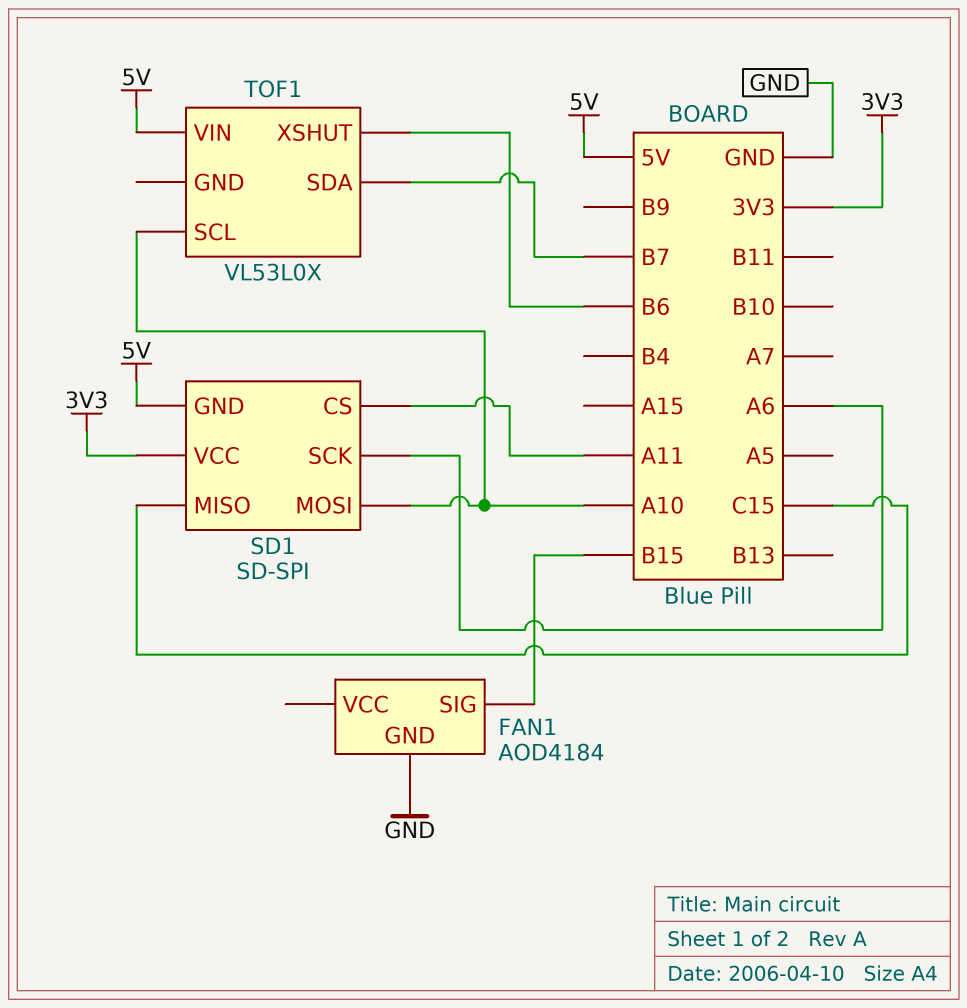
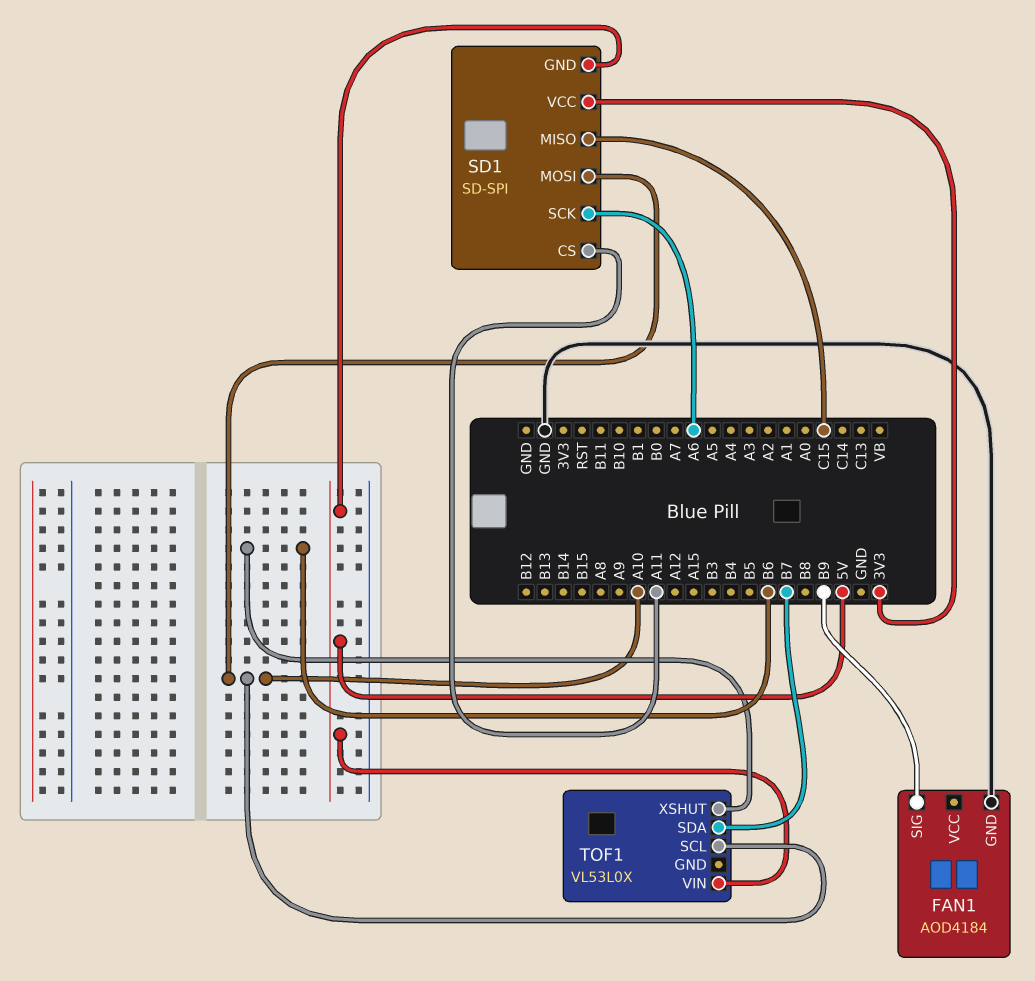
FAN1 pin SIG: B15 -> B9

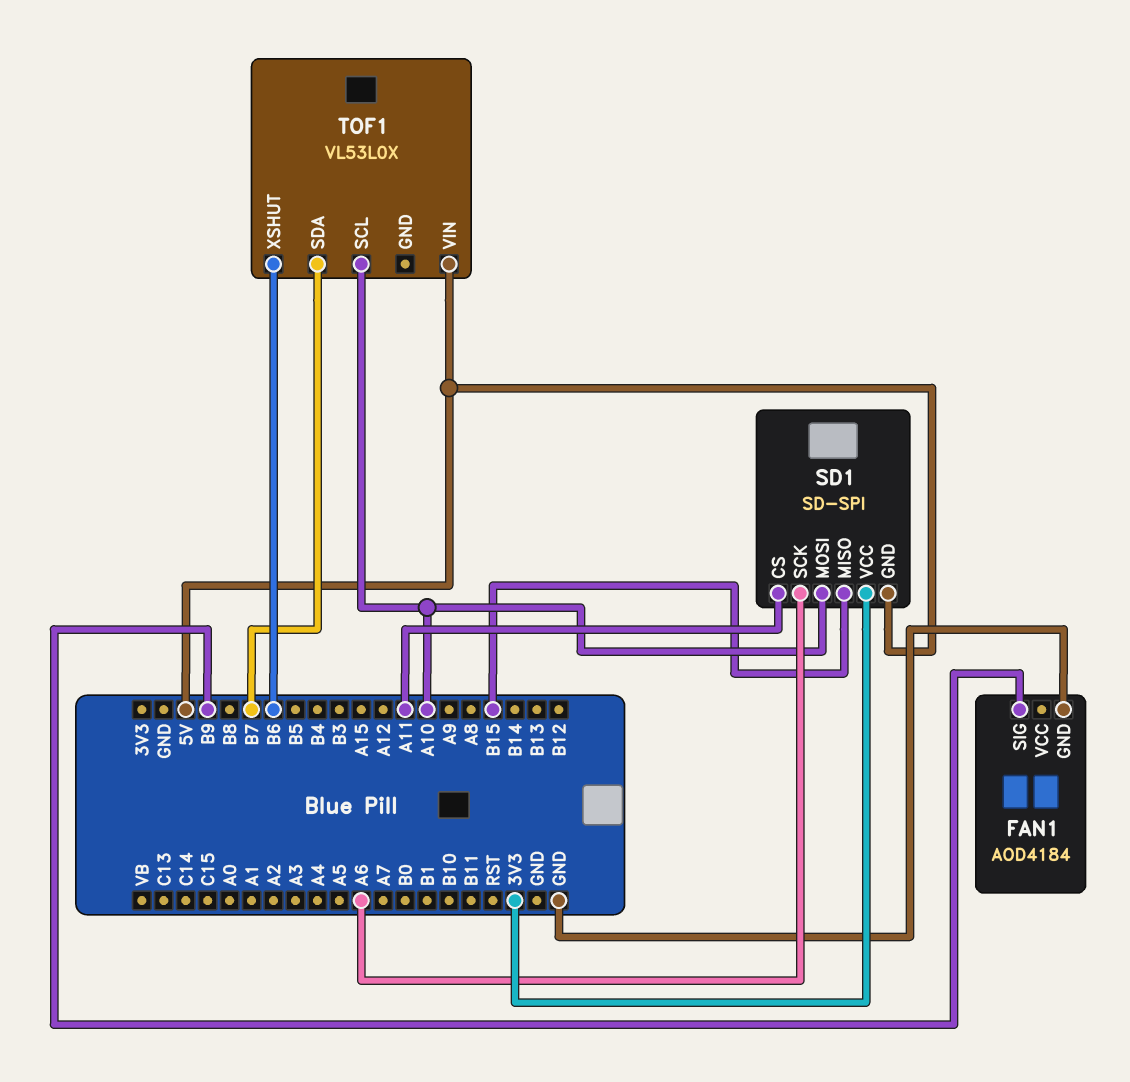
SD1 pin MISO: C15 -> B15

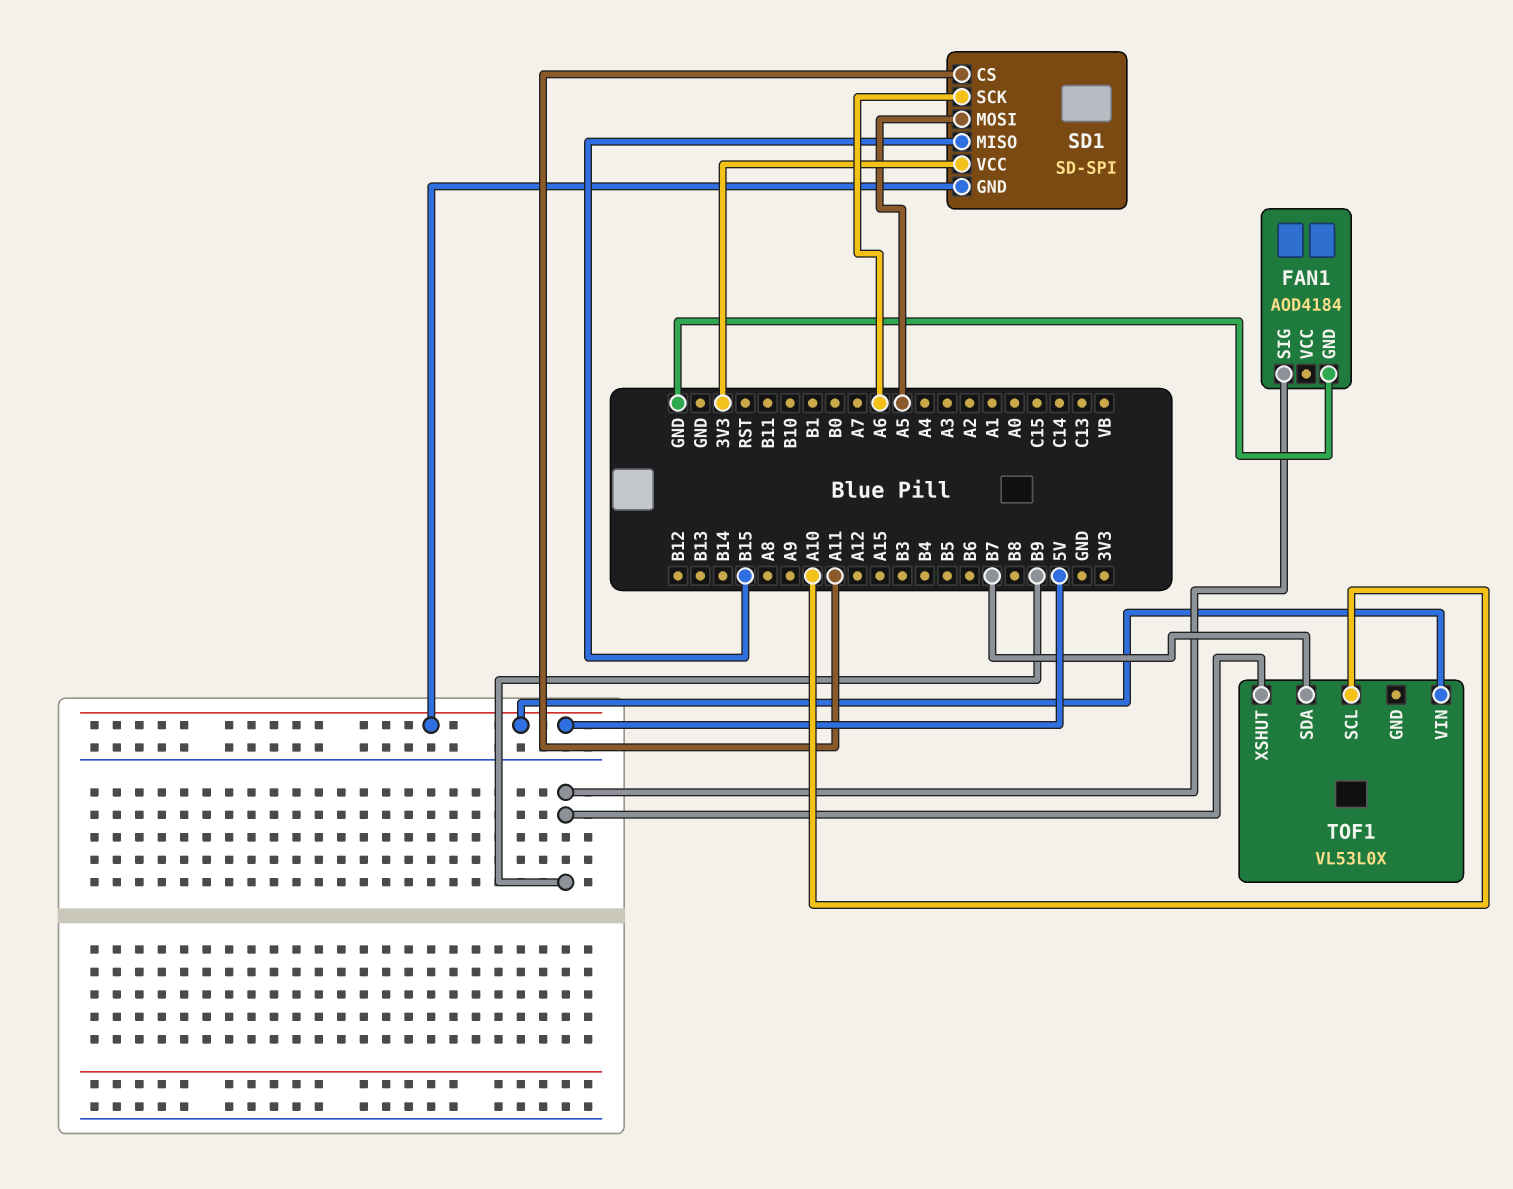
SD1 pin MOSI: A10 -> A5
TOF1 pin XSHUT: B6 -> B9

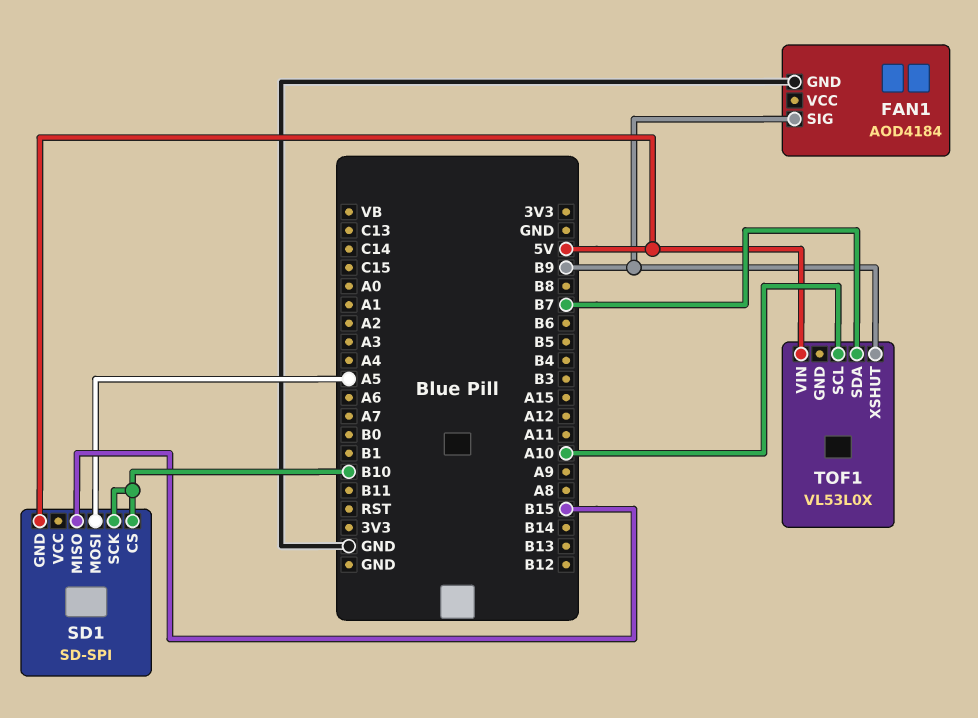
SD1 pin CS: A11 -> B10
SD1 pin SCK: A6 -> B10
SD1 pin VCC: 3V3 -> none

